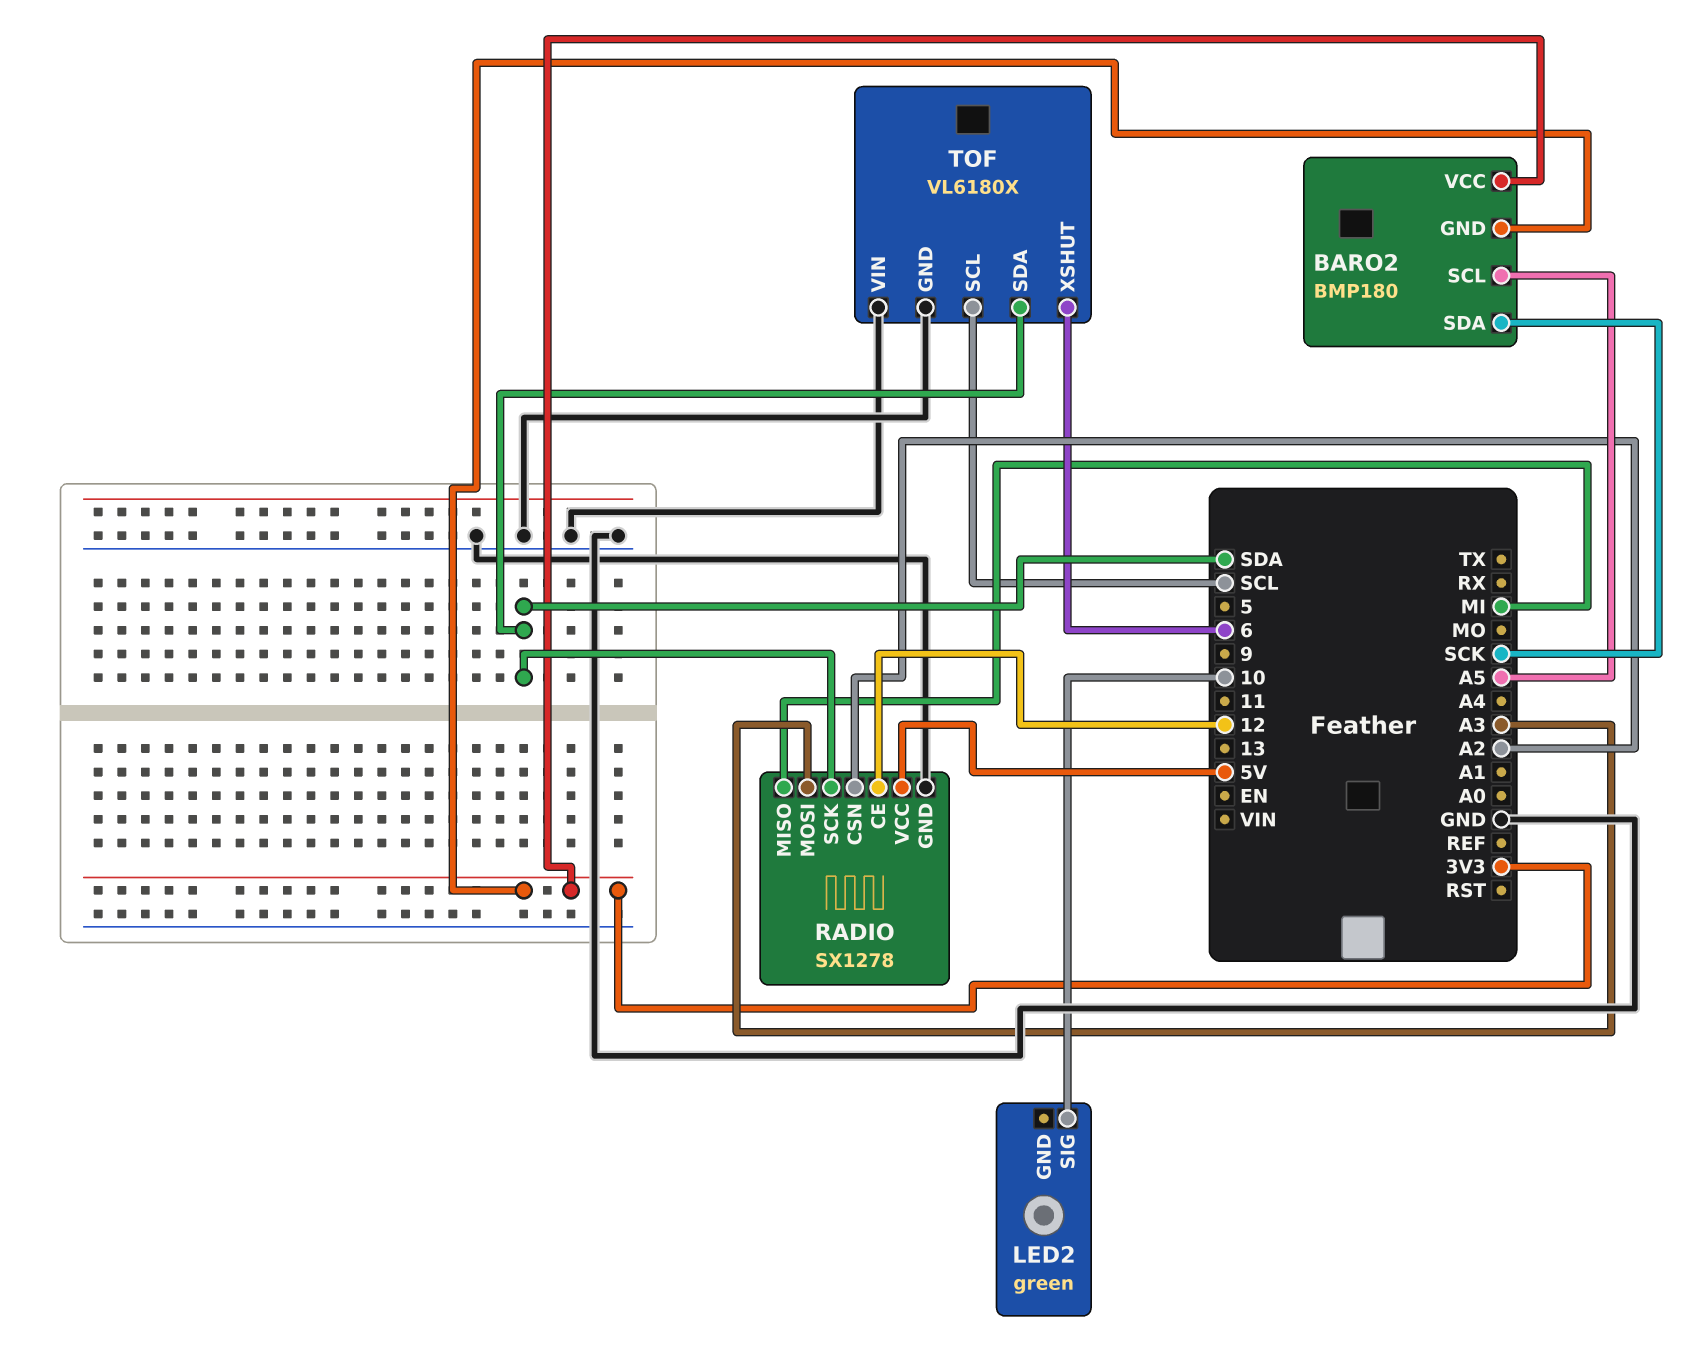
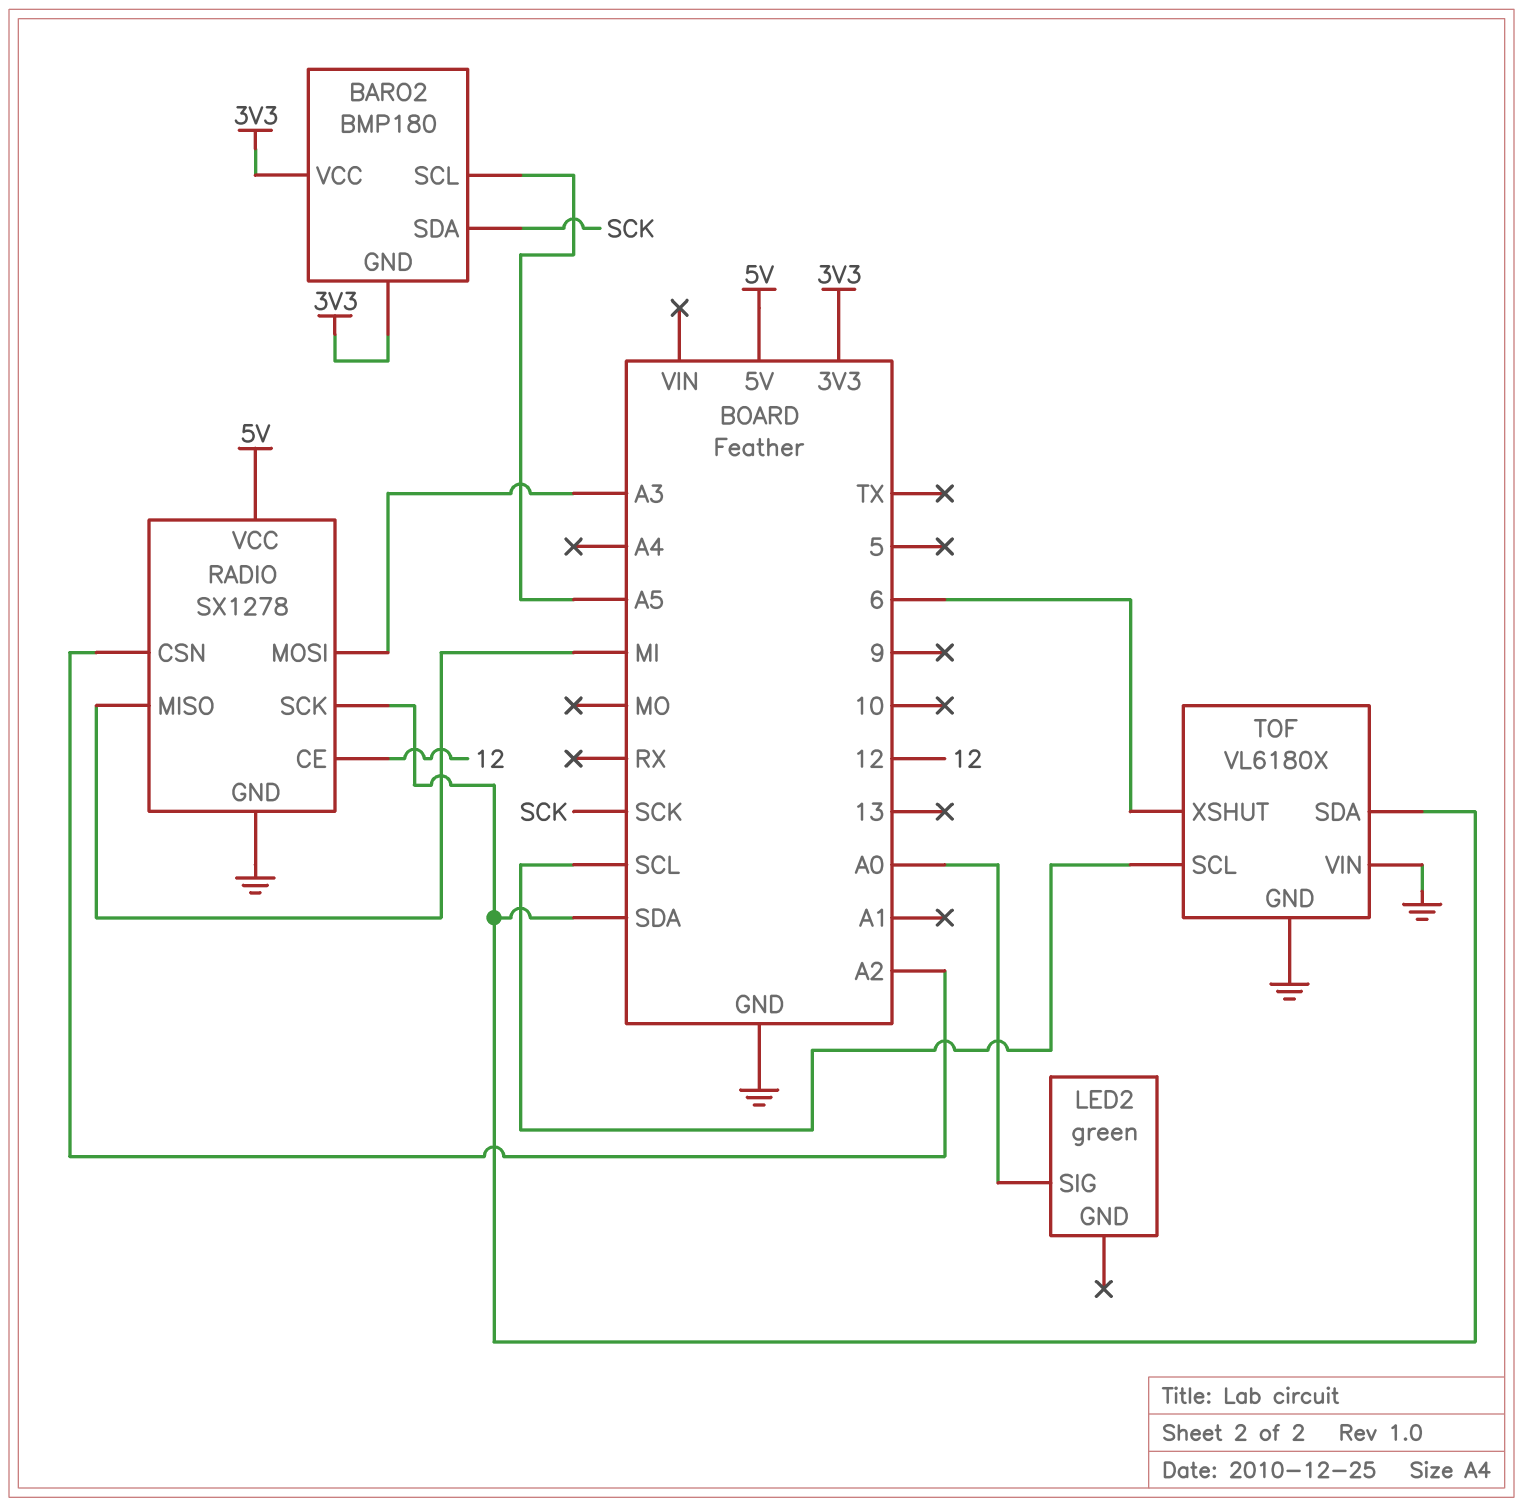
LED2 pin SIG: 10 -> A0

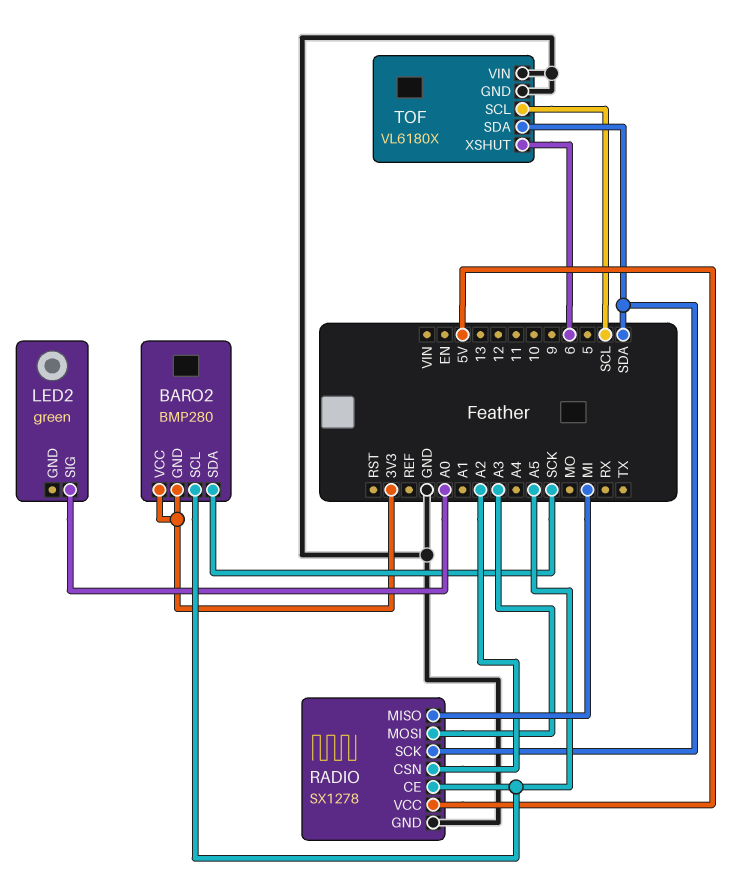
BARO2: BMP180 -> BMP280
RADIO pin CE: 12 -> A5

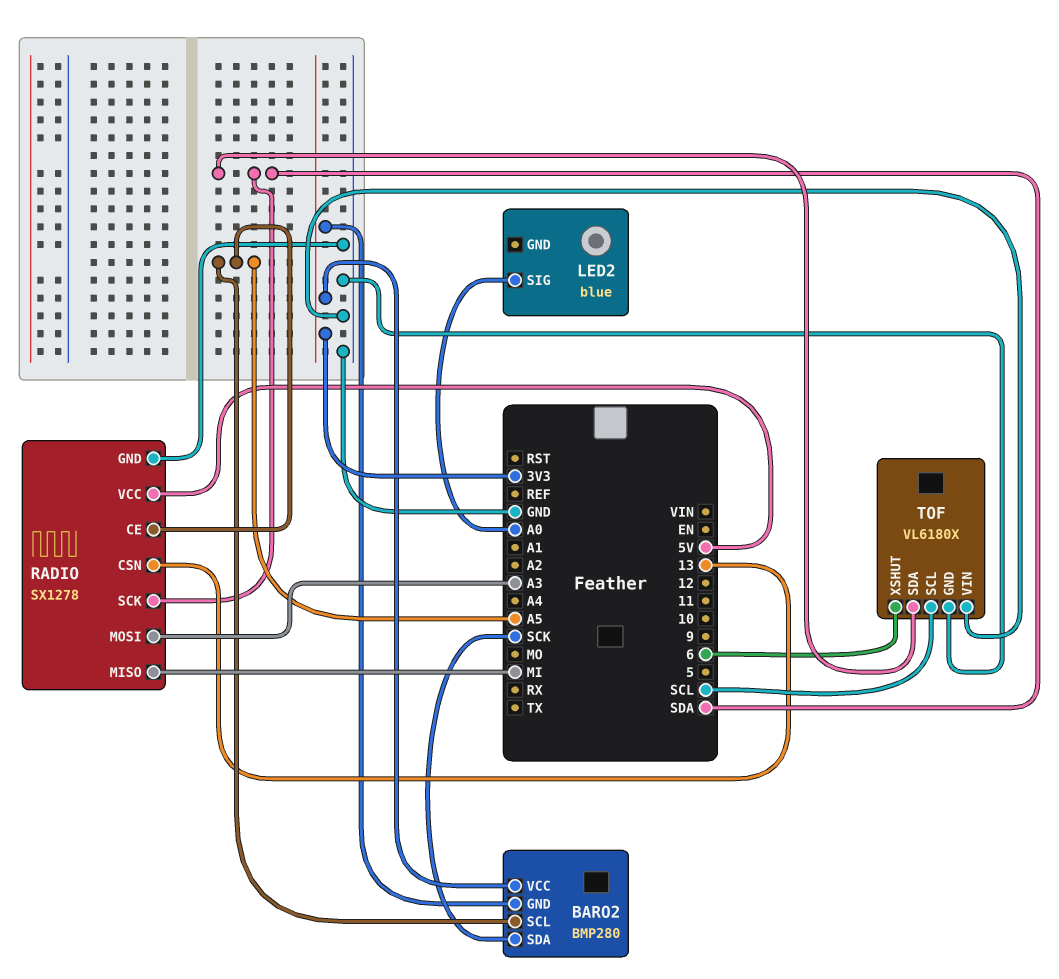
LED2: green -> blue
RADIO pin CSN: A2 -> 13

